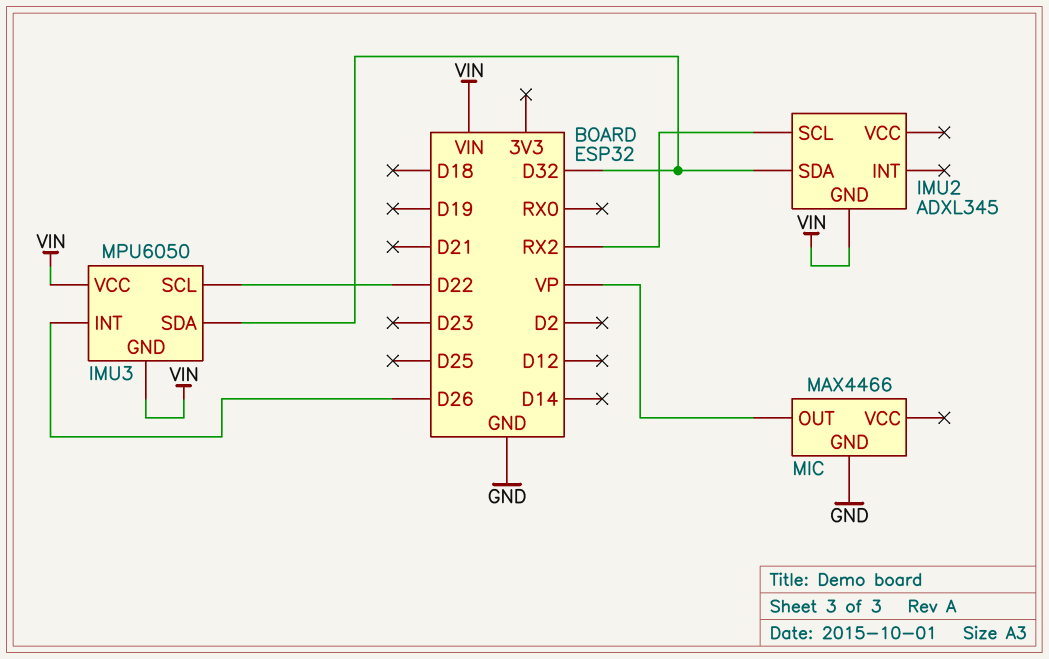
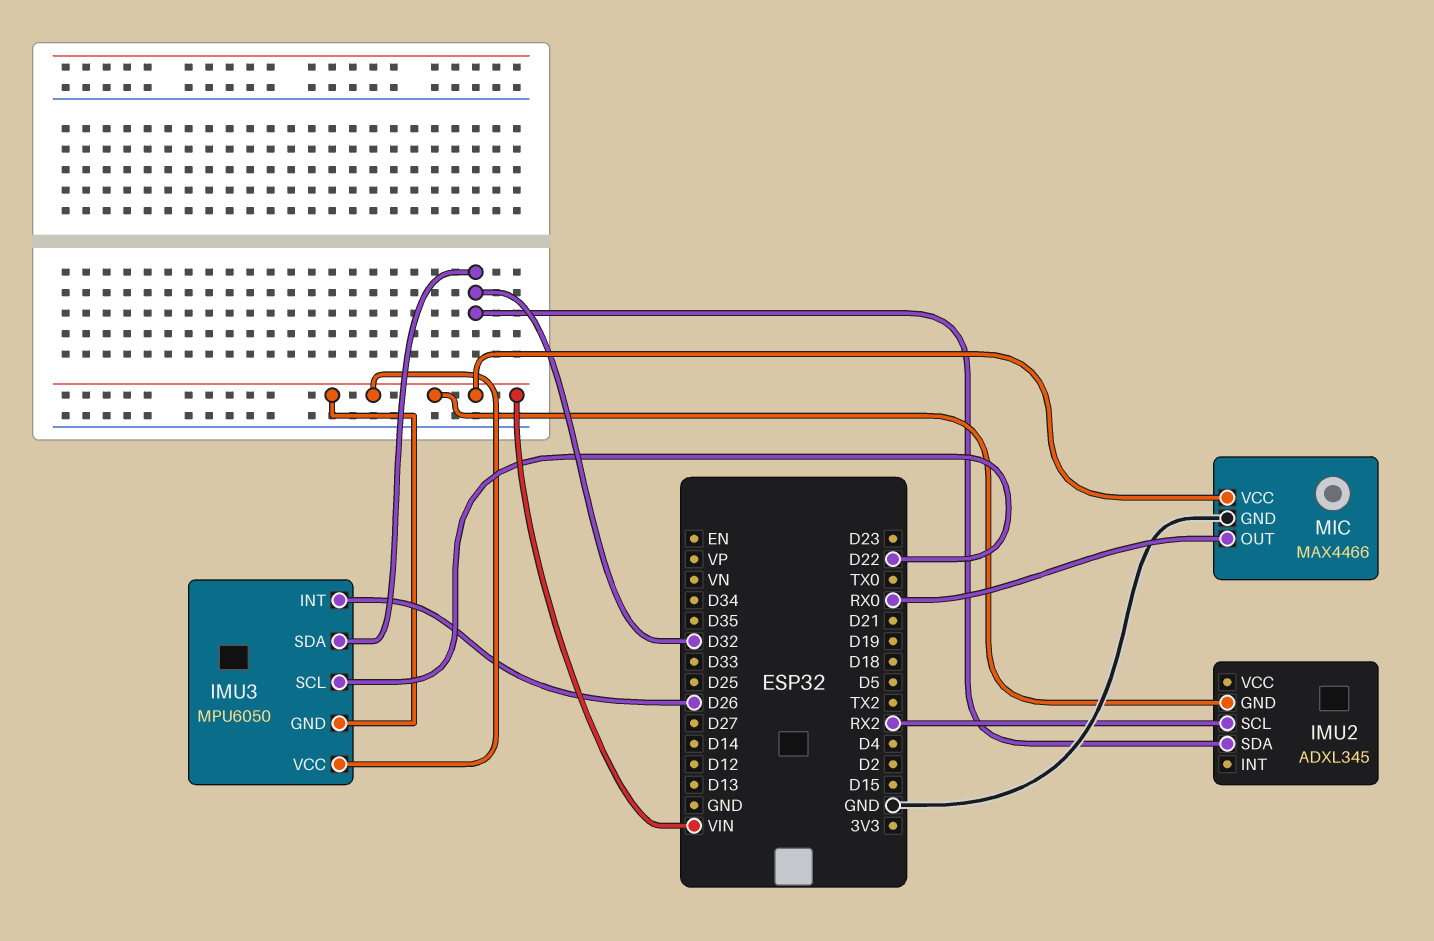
MIC pin OUT: VP -> RX0
MIC pin VCC: none -> VIN

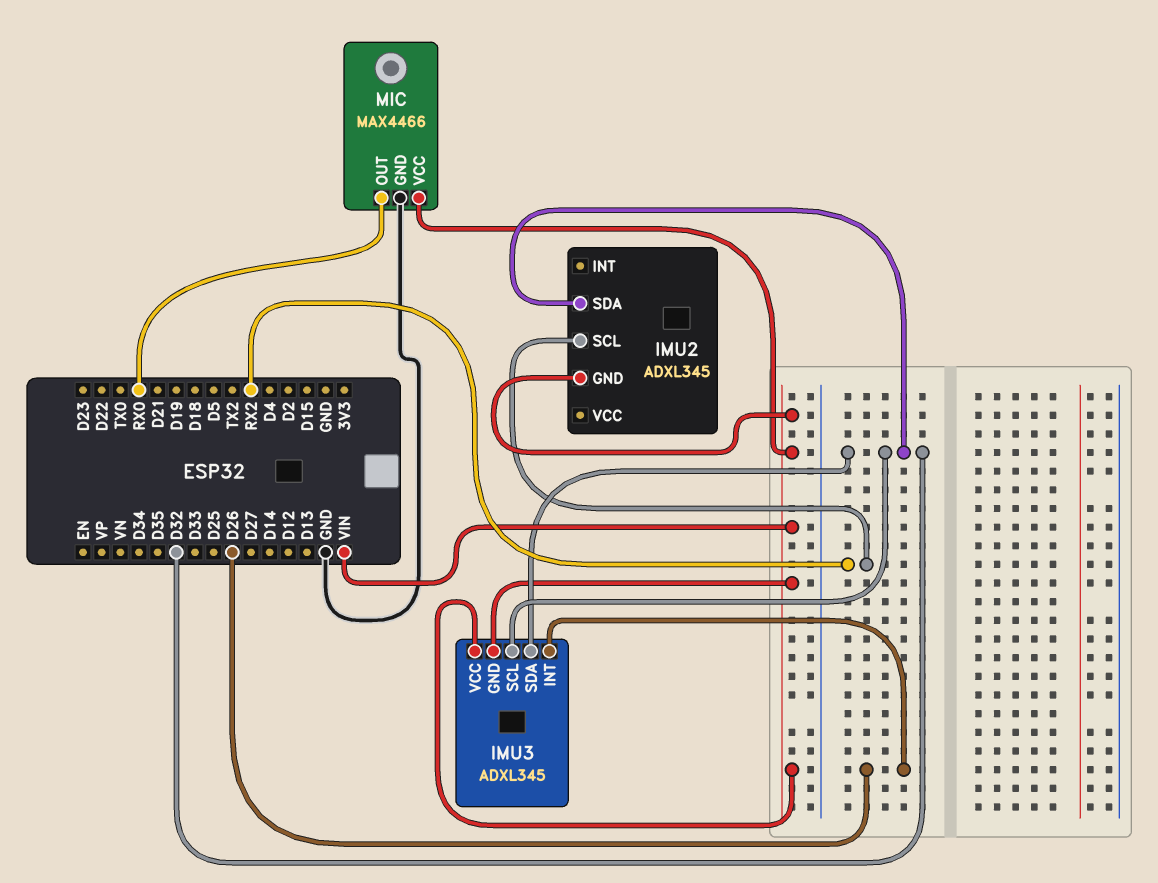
IMU3: MPU6050 -> ADXL345
IMU3 pin SCL: D22 -> D32

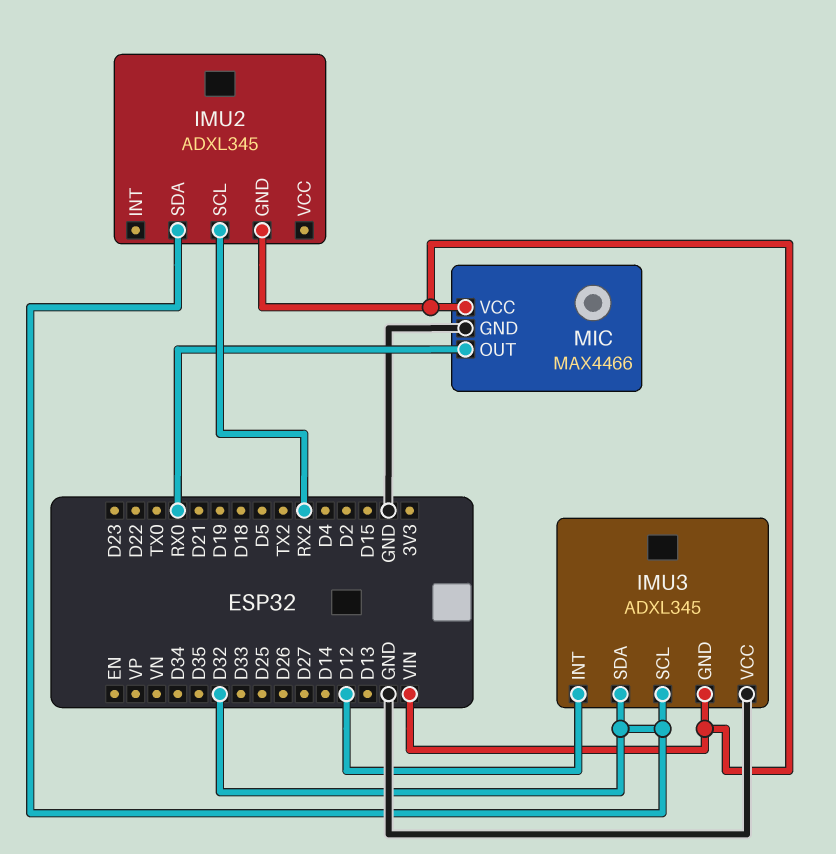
IMU3 pin INT: D26 -> D12
IMU3 pin VCC: VIN -> GND

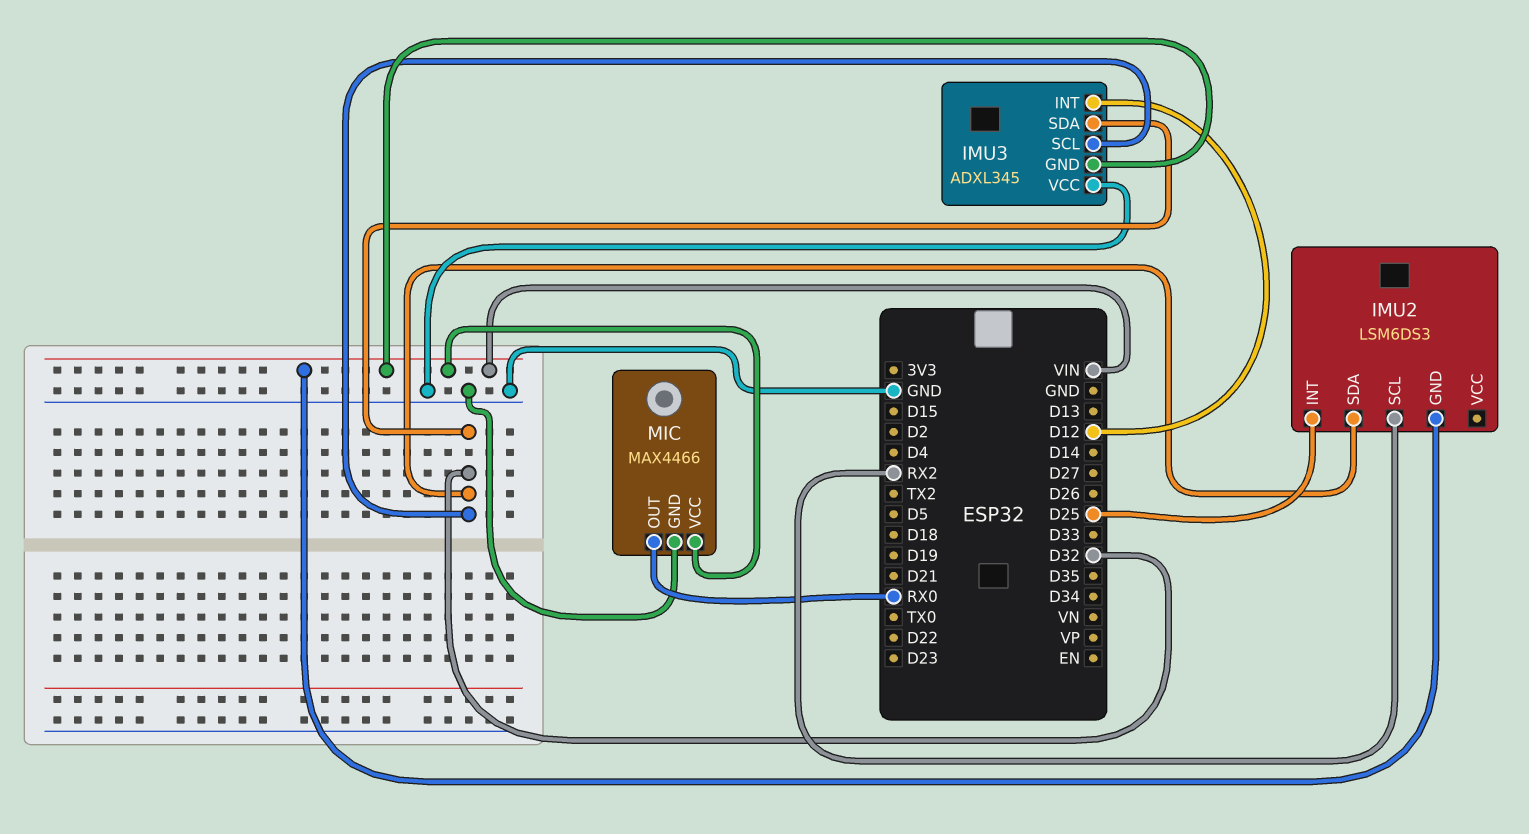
IMU2: ADXL345 -> LSM6DS3
IMU2 pin INT: none -> D25

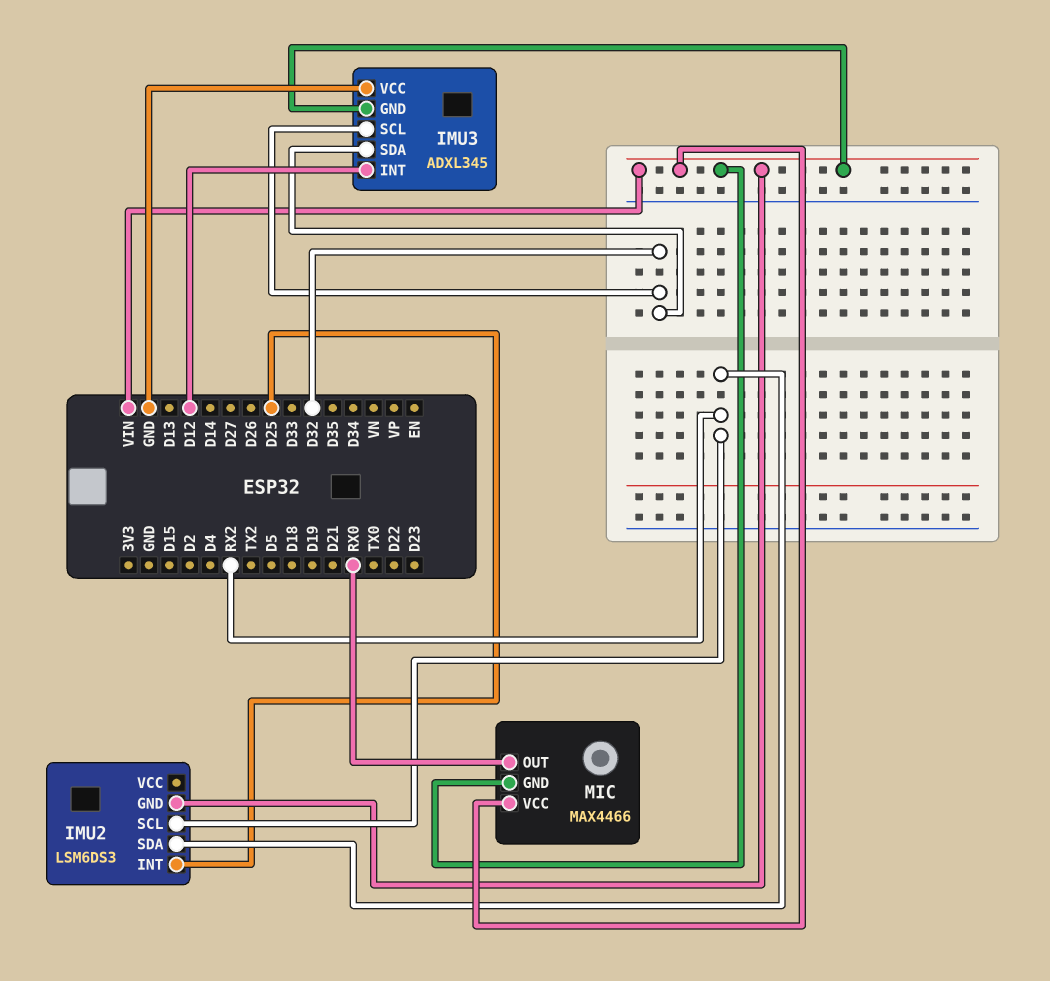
IMU2 pin SDA: D32 -> RX2
MIC pin GND: GND -> VIN

